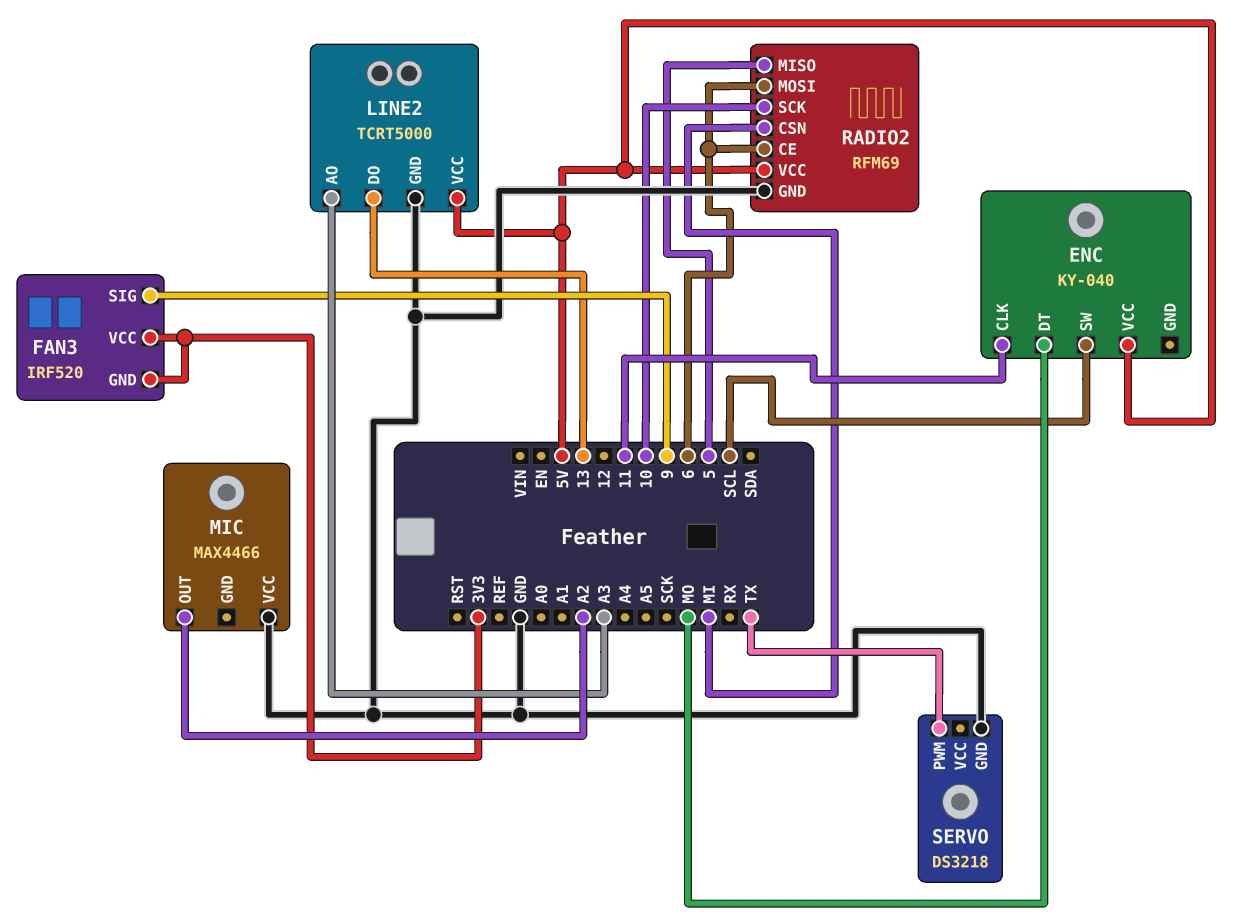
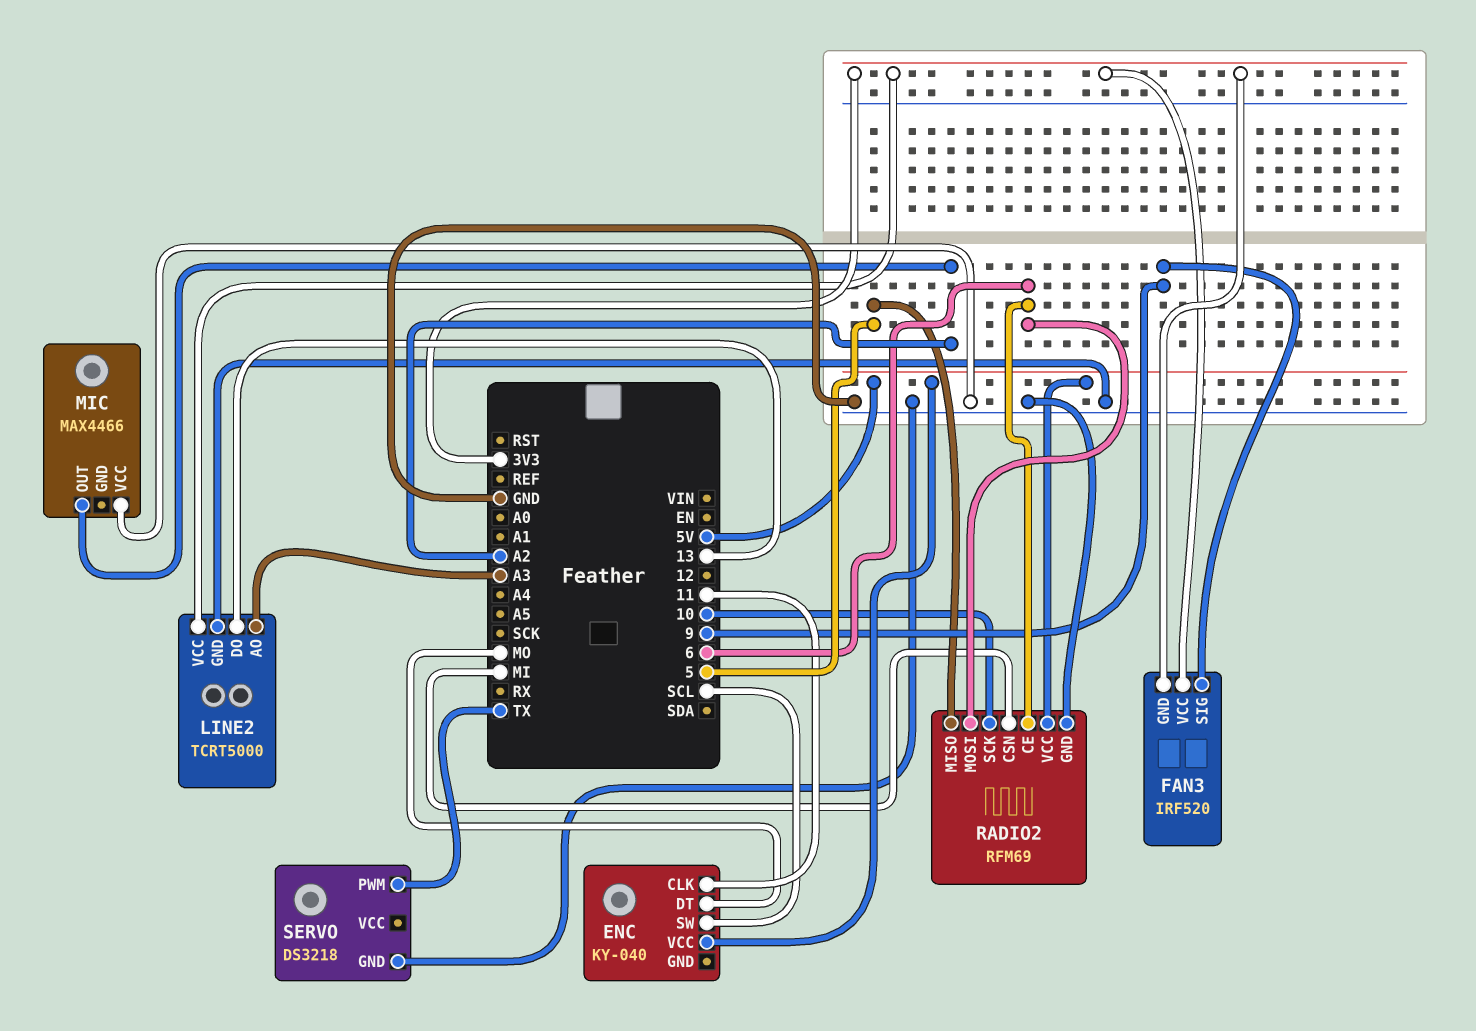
LINE2 pin VCC: 5V -> 3V3

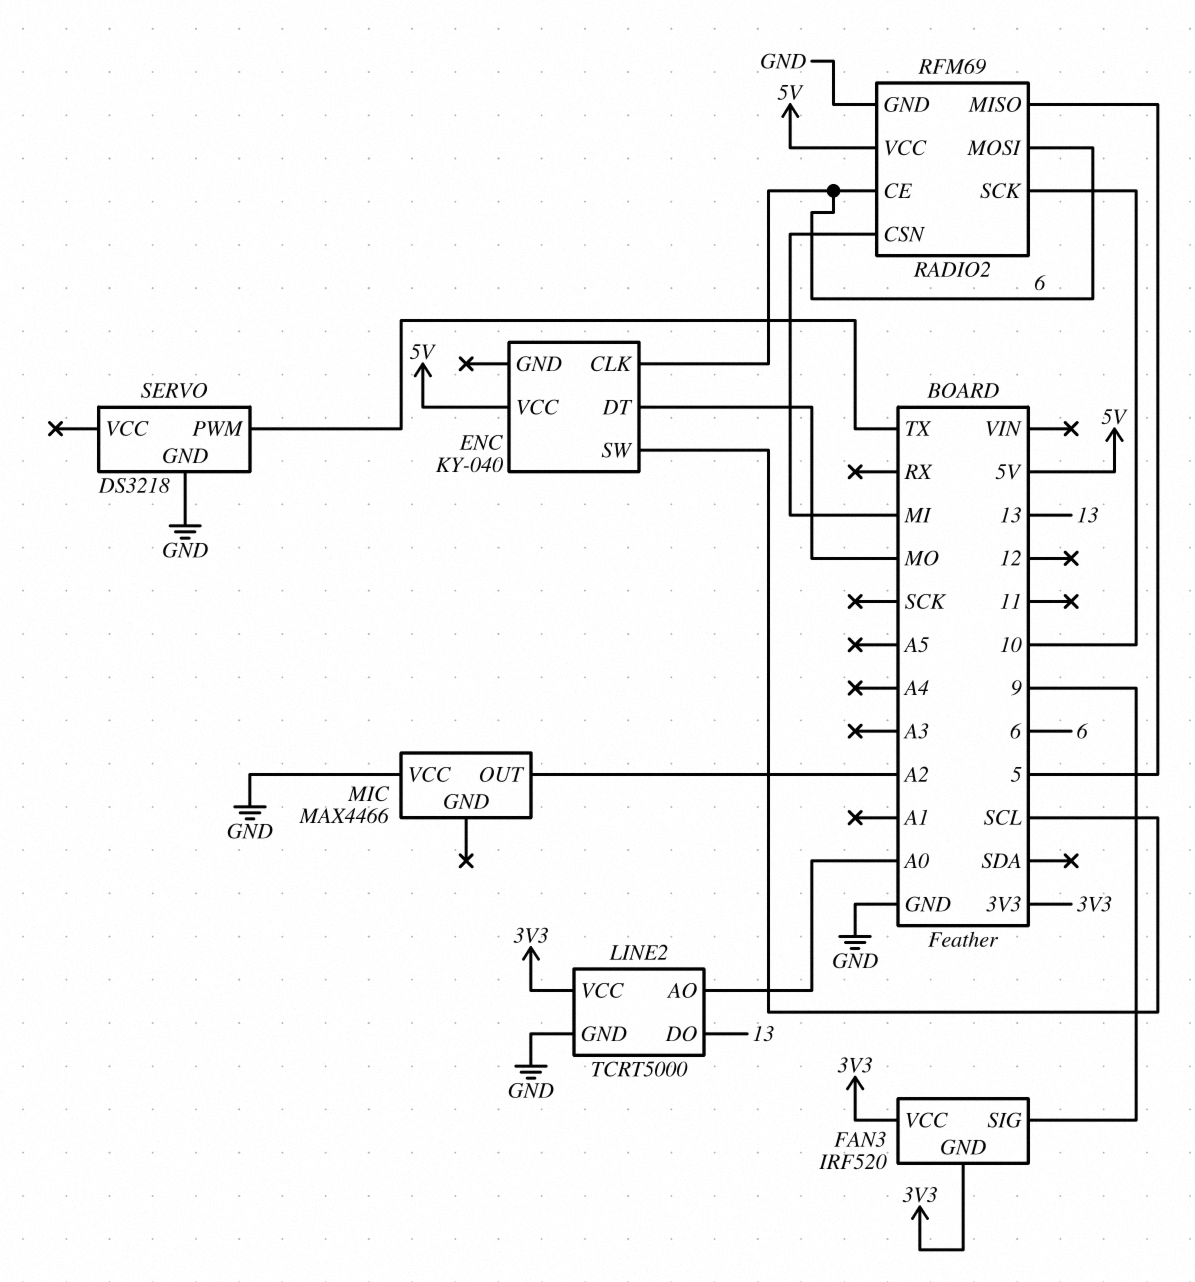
ENC pin CLK: 11 -> 6
LINE2 pin AO: A3 -> A0

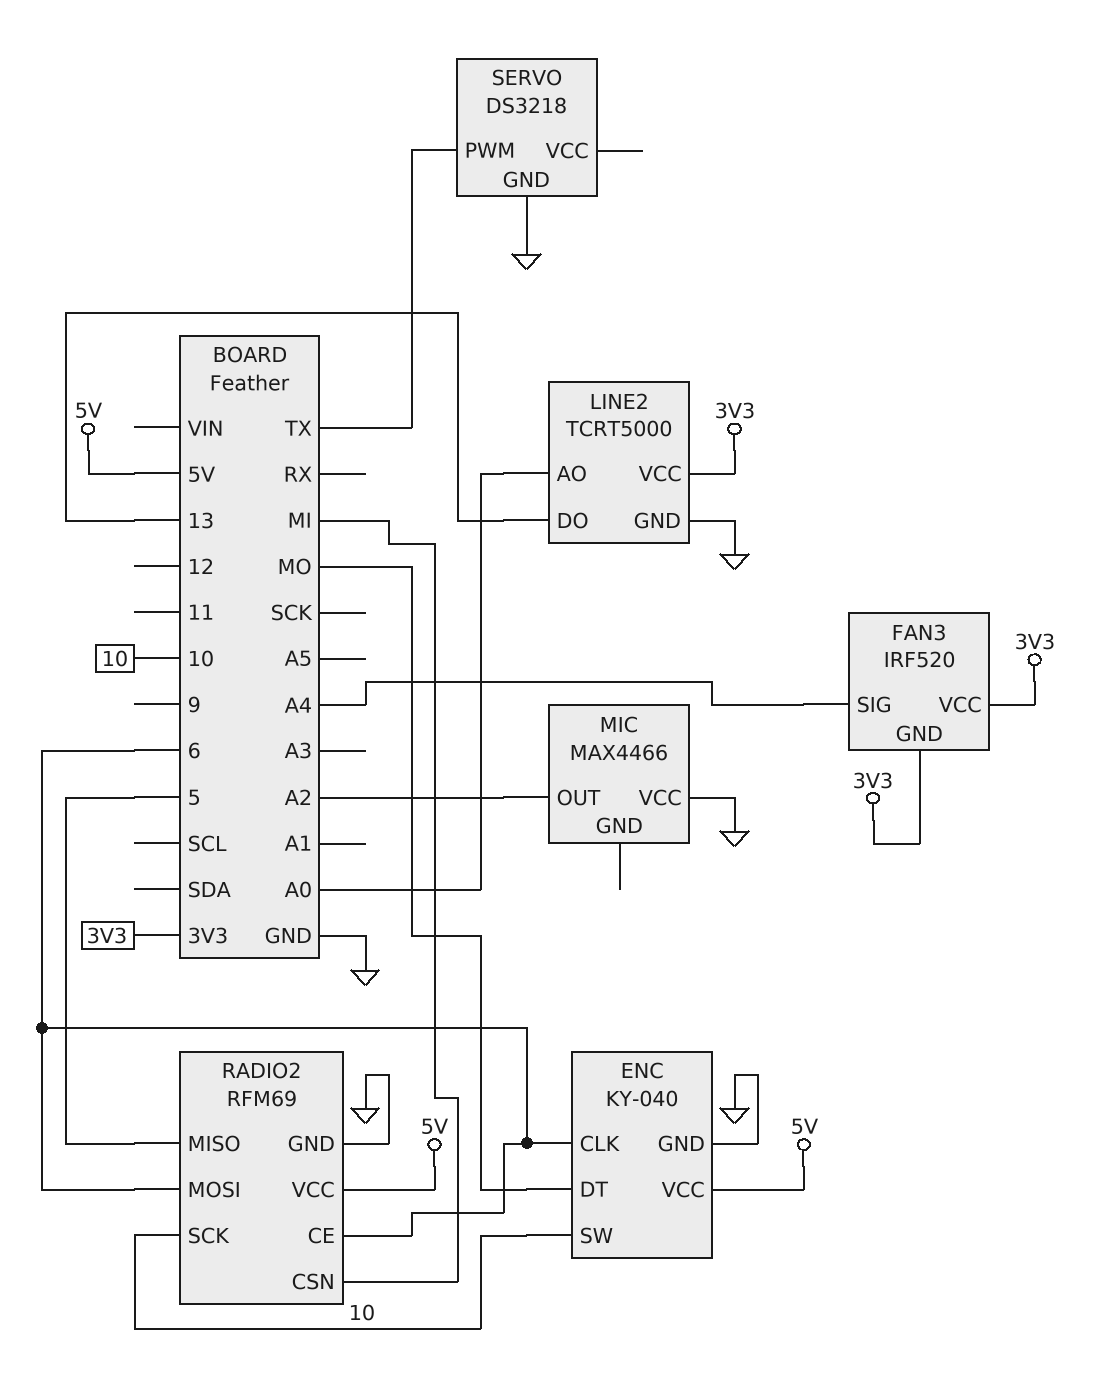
ENC pin GND: none -> GND
ENC pin SW: SCL -> 10
FAN3 pin SIG: 9 -> A4

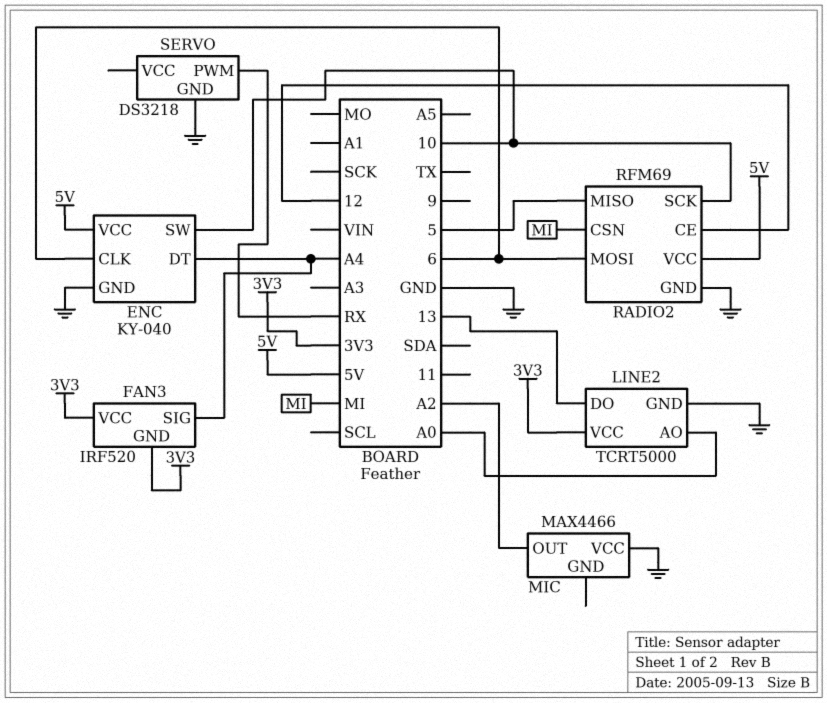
ENC pin DT: MO -> A4
RADIO2 pin CE: 6 -> 12
SERVO pin PWM: TX -> RX

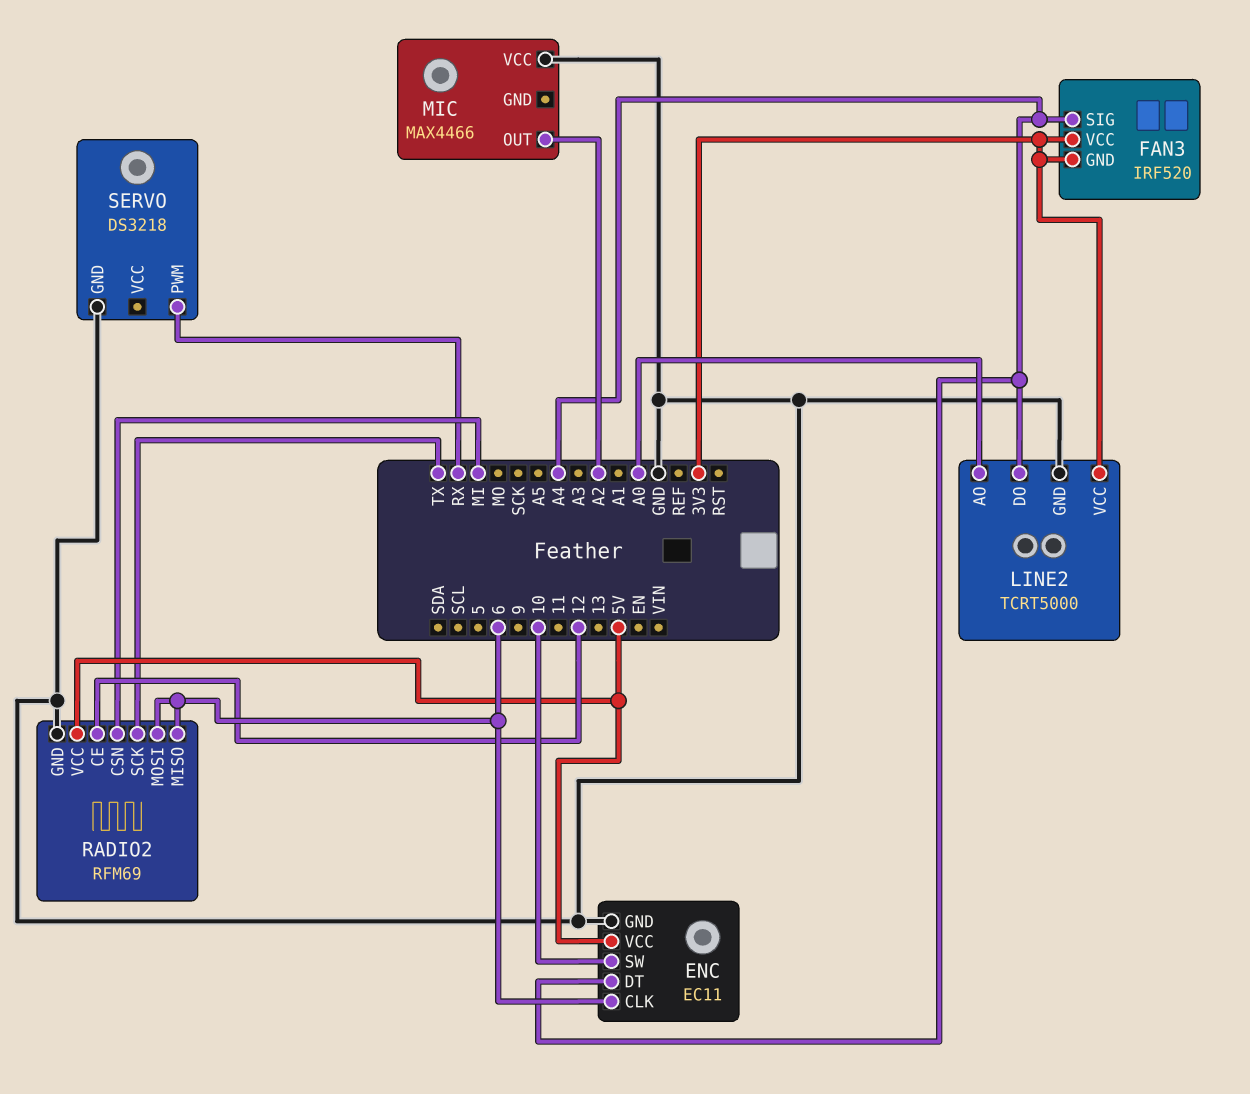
ENC: KY-040 -> EC11
LINE2 pin DO: 13 -> A4
RADIO2 pin MISO: 5 -> 6
RADIO2 pin SCK: 10 -> TX

